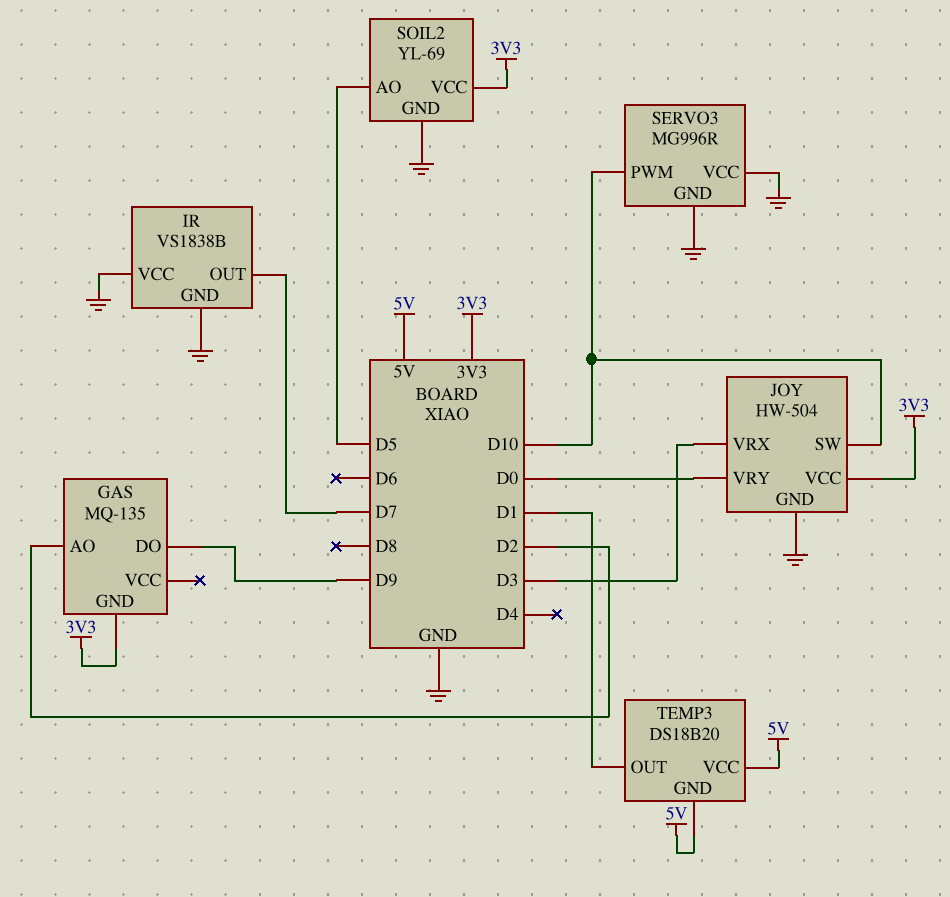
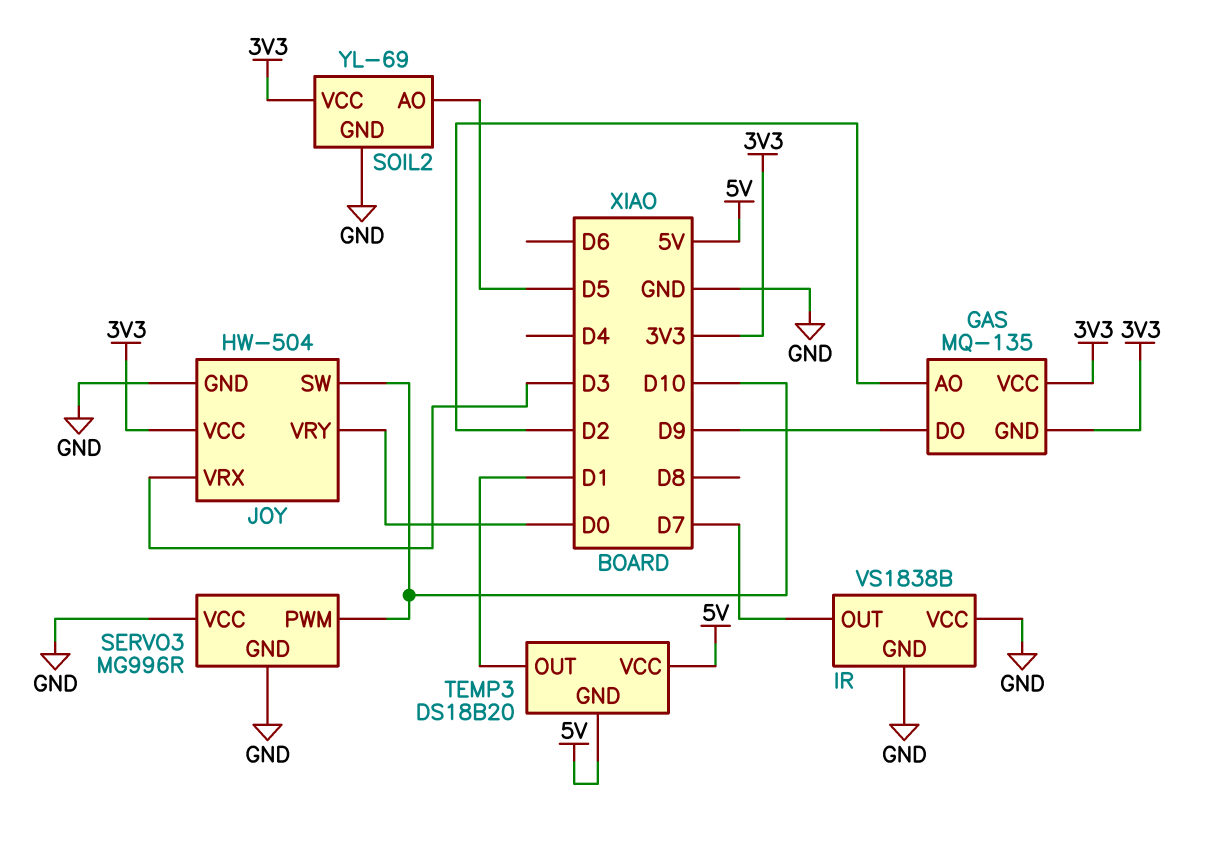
GAS pin VCC: none -> 3V3

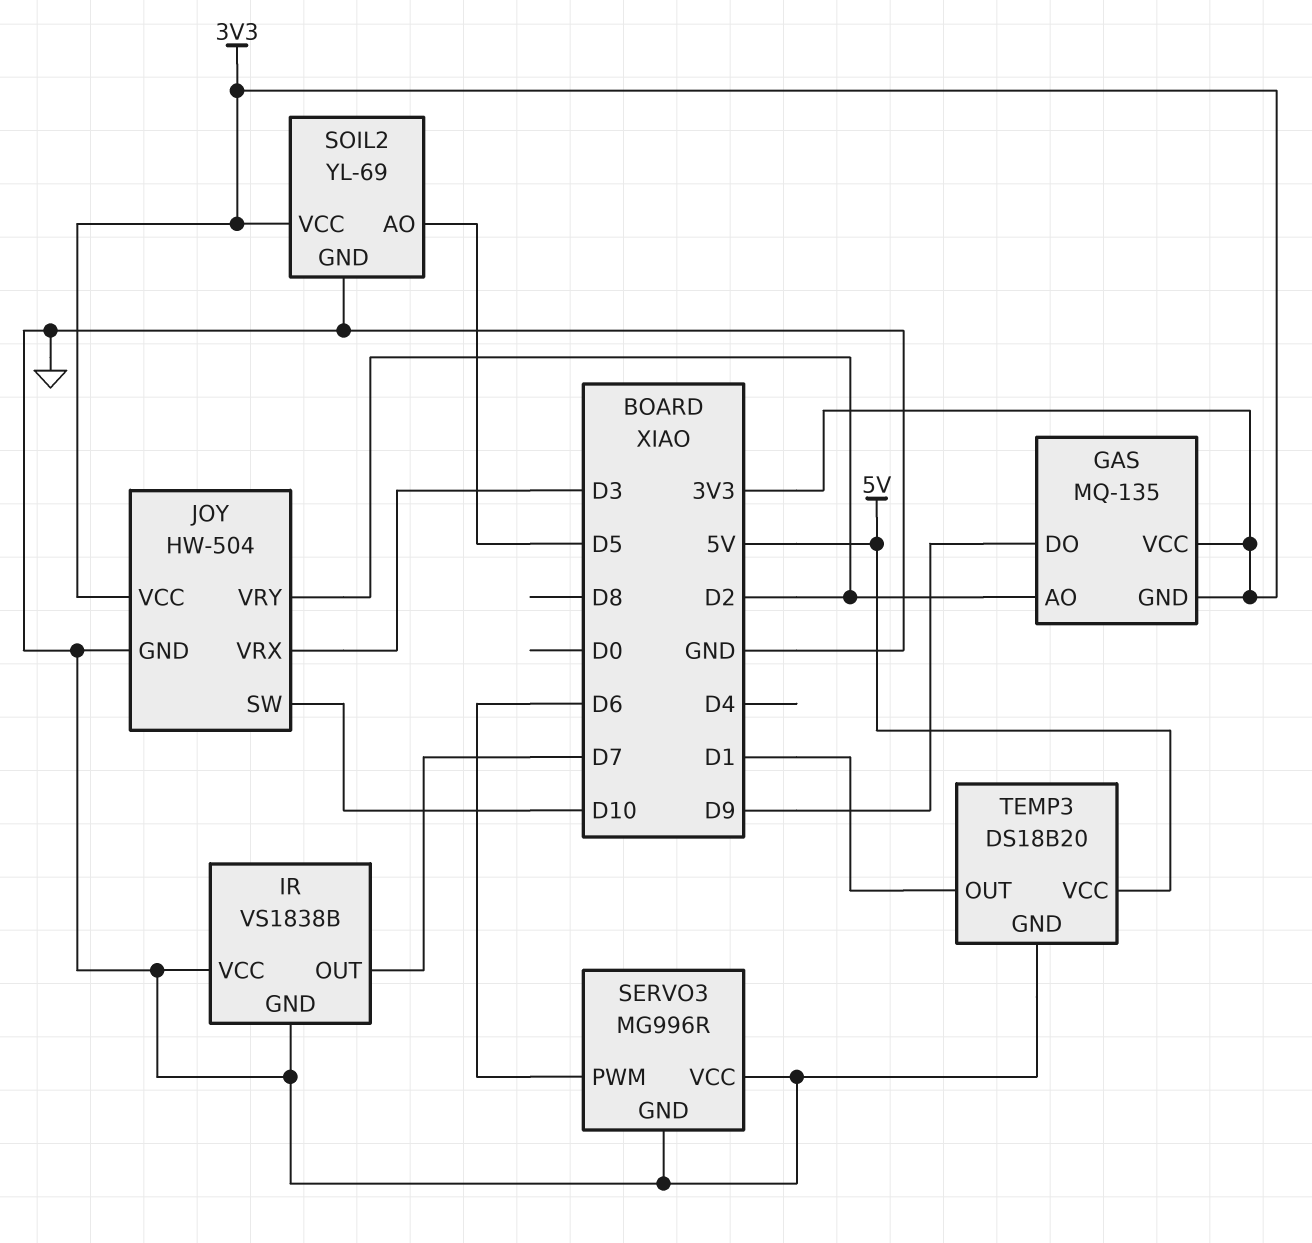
JOY pin VRY: D0 -> D2
SERVO3 pin PWM: D10 -> D6
TEMP3 pin GND: 5V -> GND

